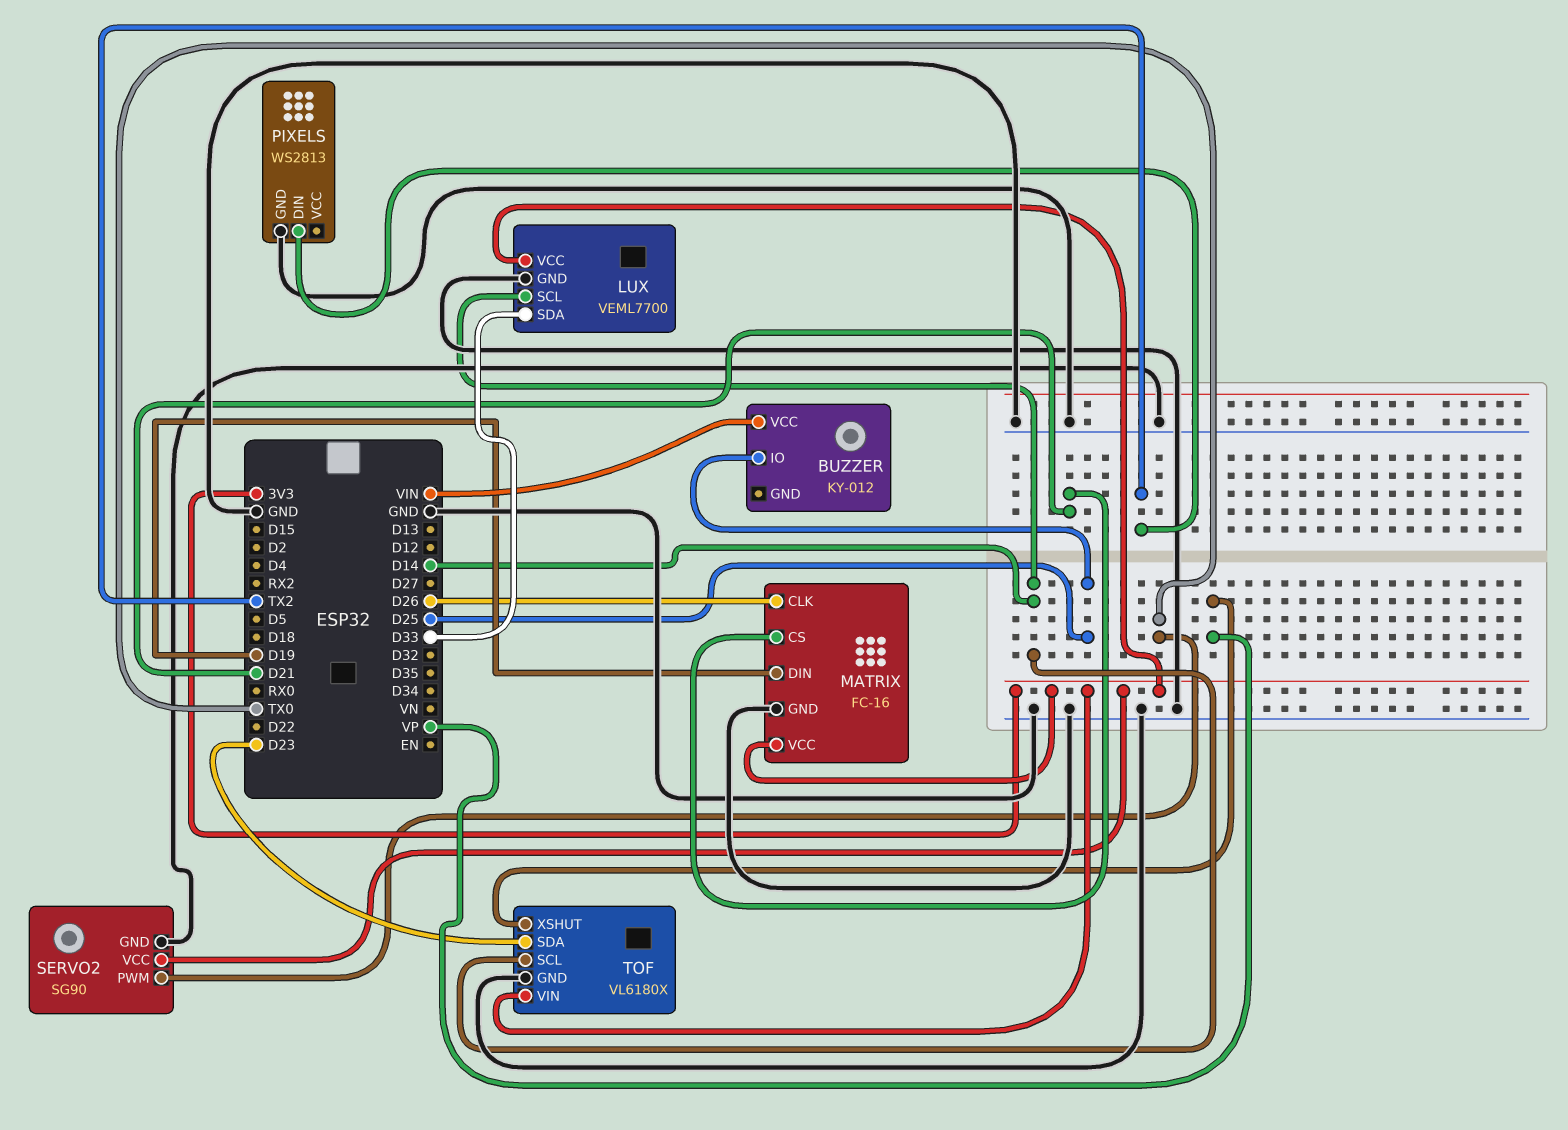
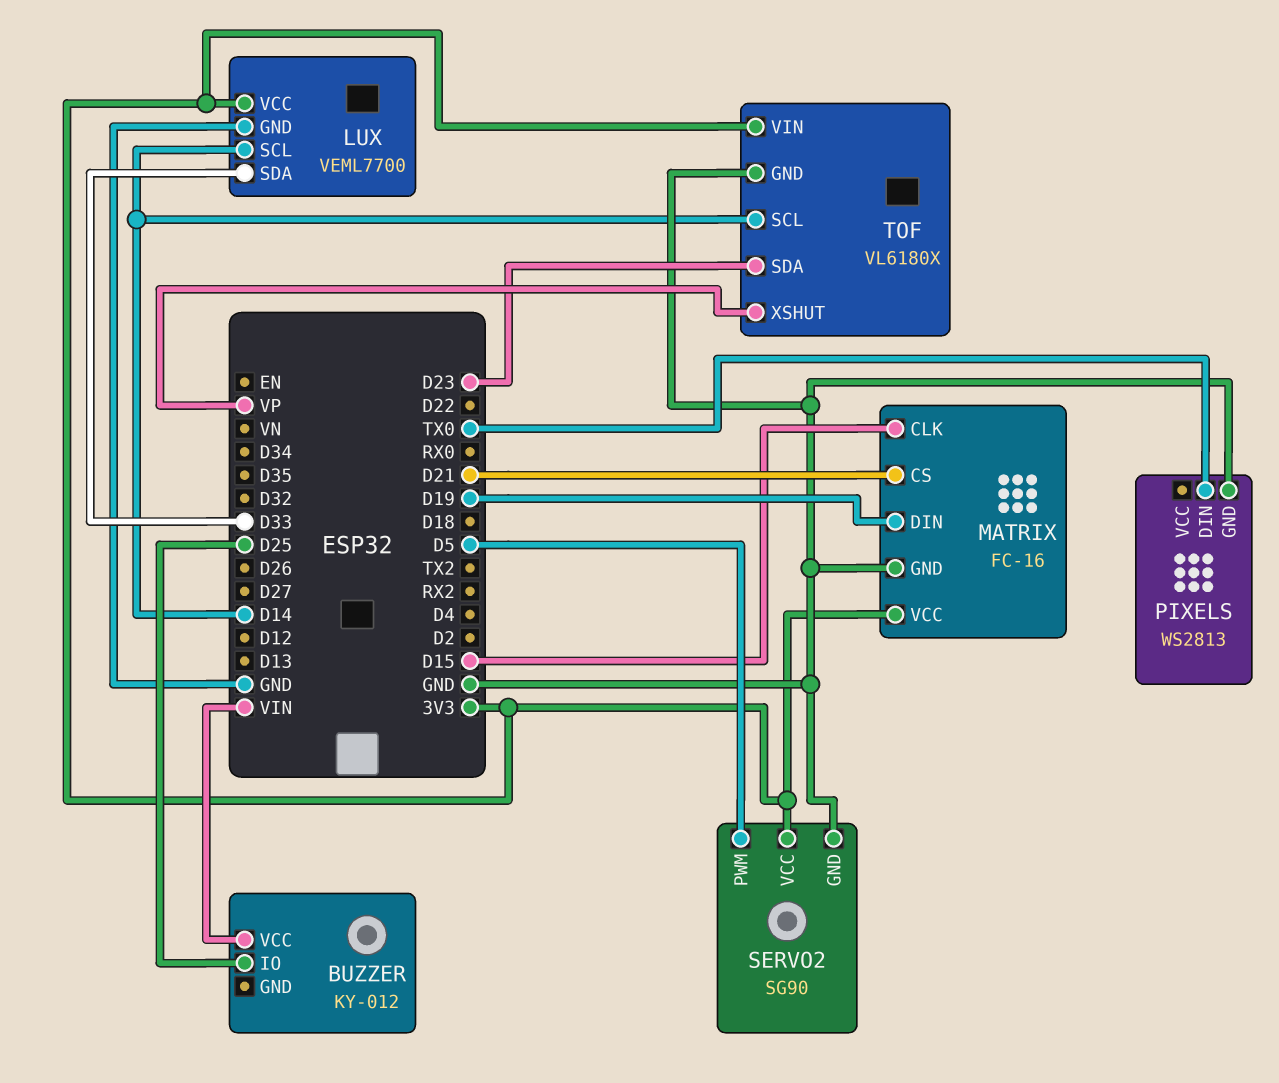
MATRIX pin CLK: D26 -> D15
PIXELS pin DIN: TX2 -> TX0
SERVO2 pin PWM: TX0 -> D5

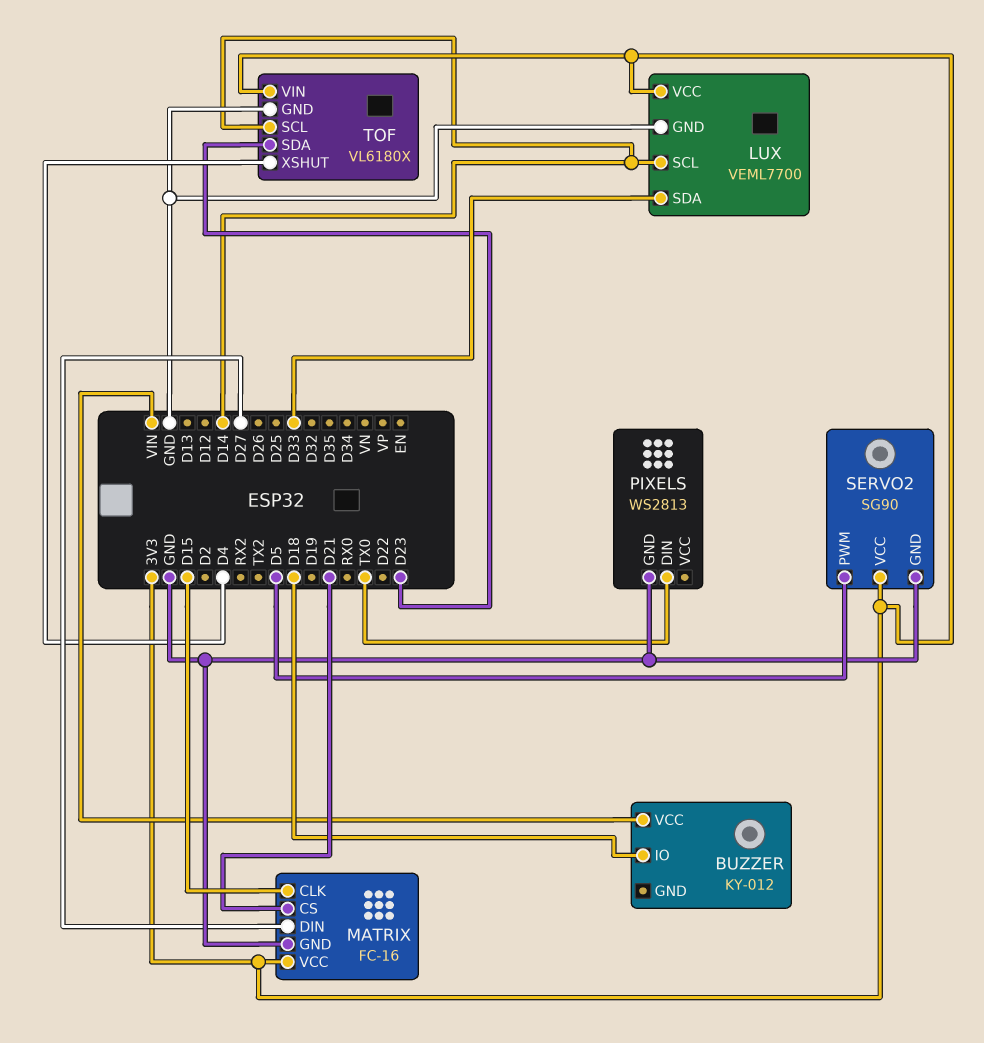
BUZZER pin IO: D25 -> D18
MATRIX pin DIN: D19 -> D27
TOF pin XSHUT: VP -> D4

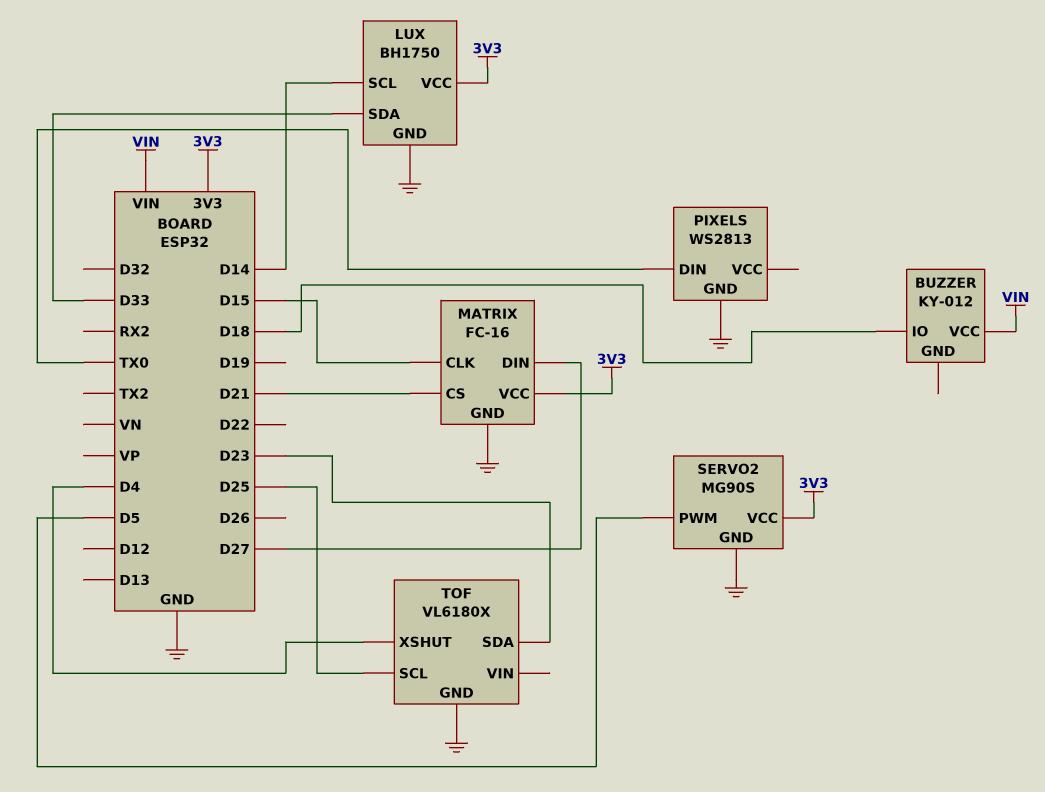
LUX: VEML7700 -> BH1750
SERVO2: SG90 -> MG90S
TOF pin SCL: D14 -> D25
TOF pin VIN: 3V3 -> none

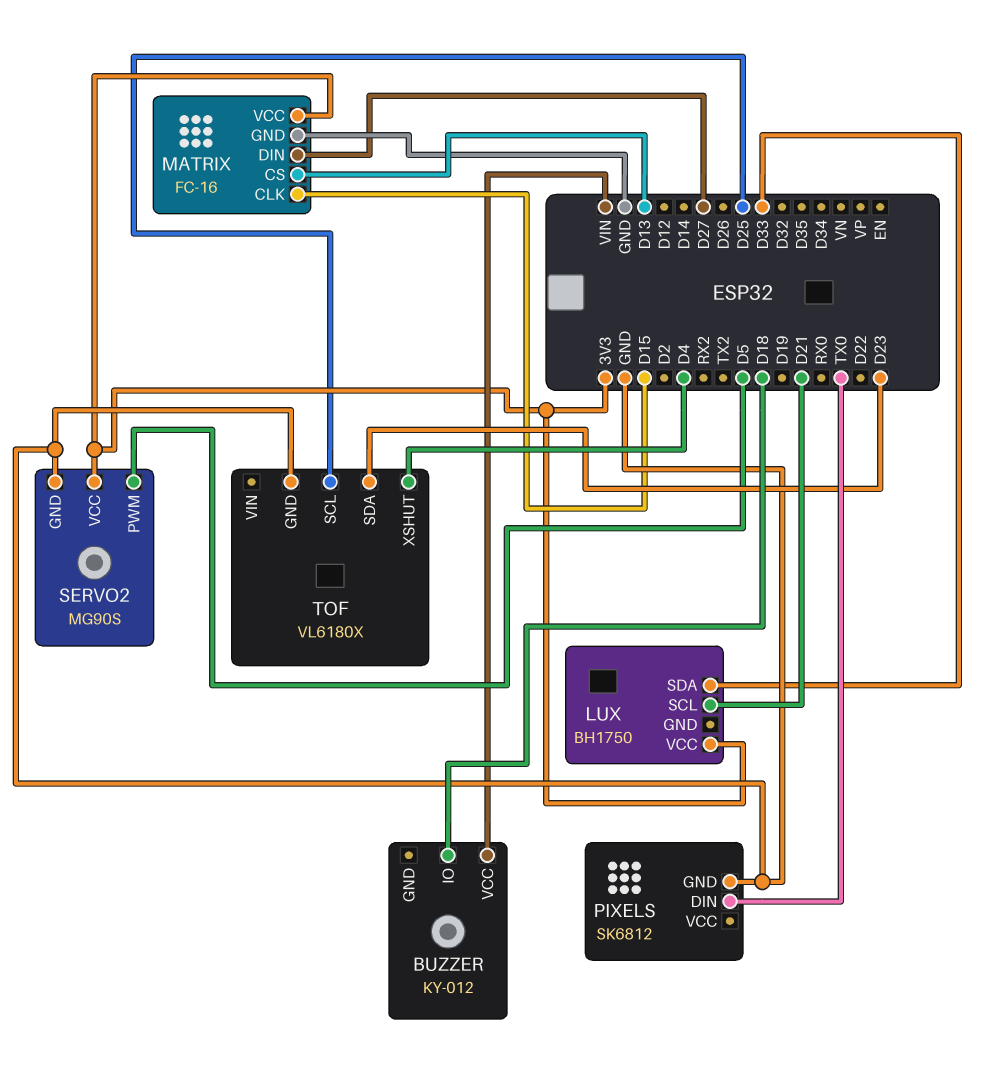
LUX pin GND: GND -> none
LUX pin SCL: D14 -> D21
MATRIX pin CS: D21 -> D13
PIXELS: WS2813 -> SK6812

